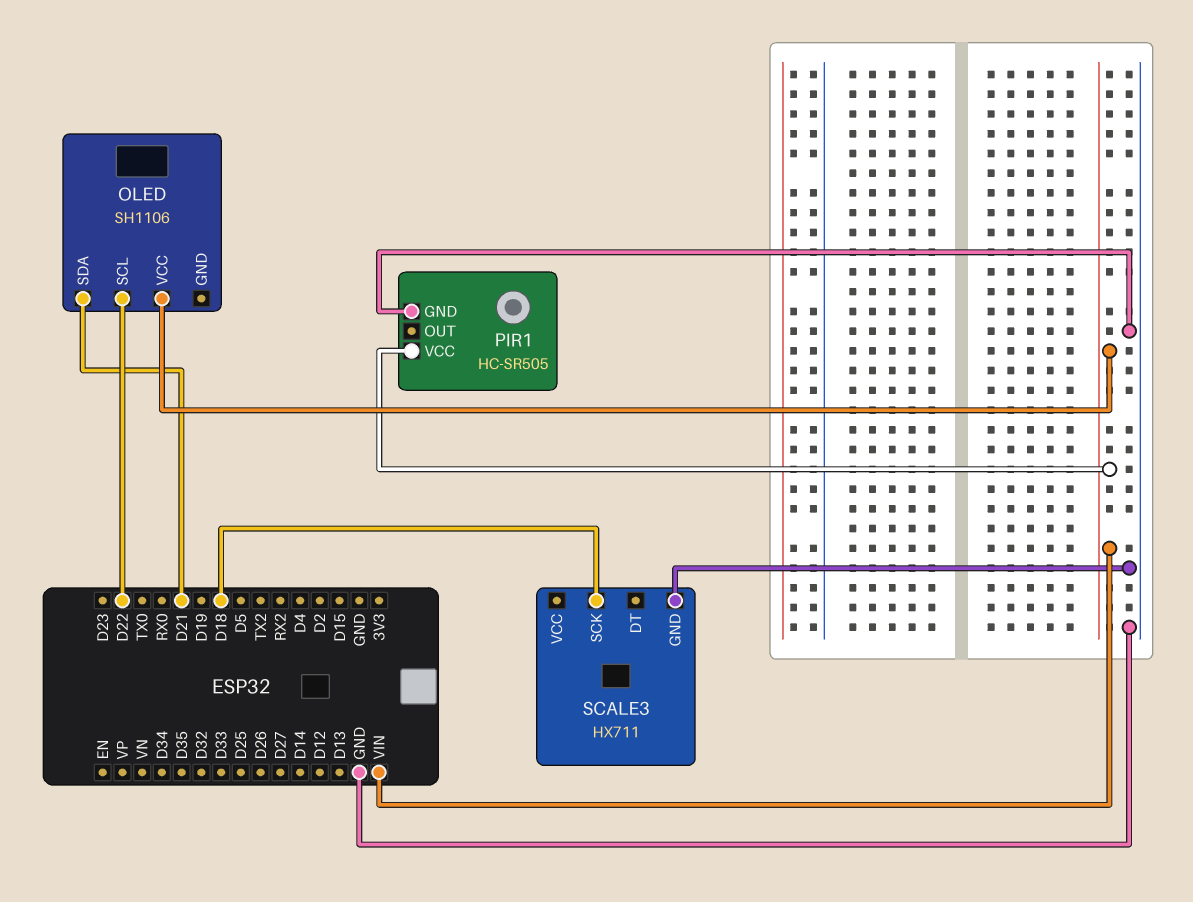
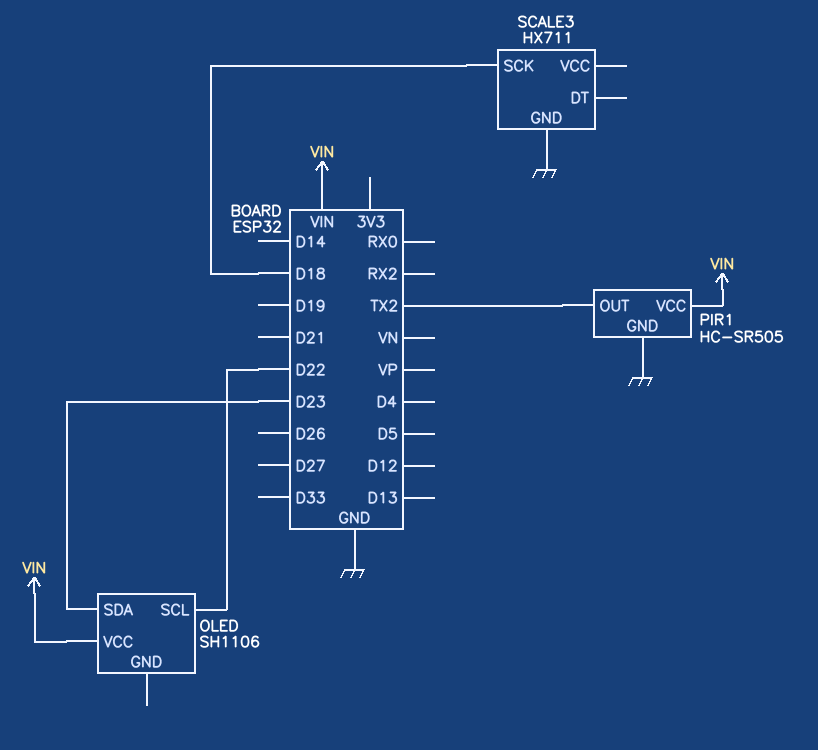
OLED pin SDA: D21 -> D23
PIR1 pin OUT: none -> TX2

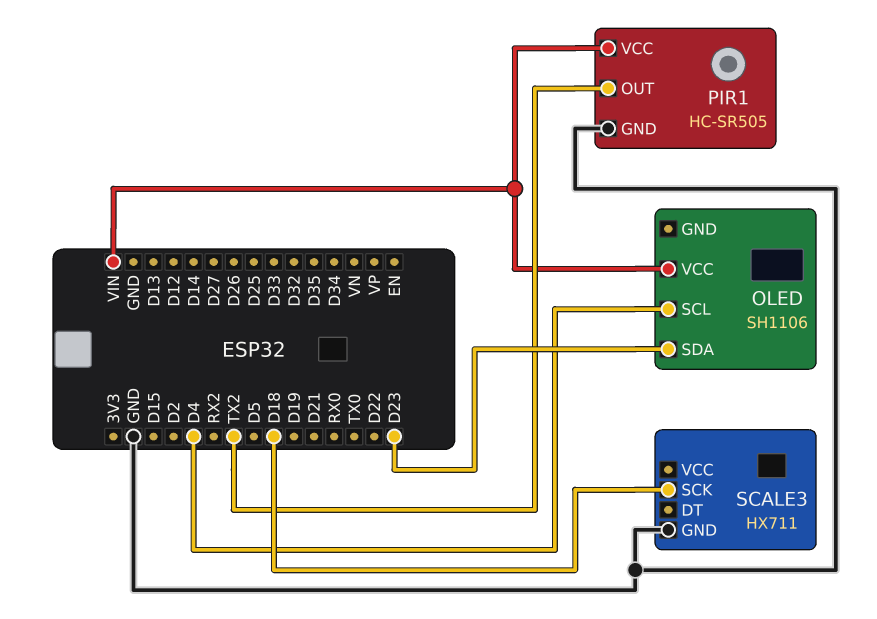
OLED pin SCL: D22 -> D4

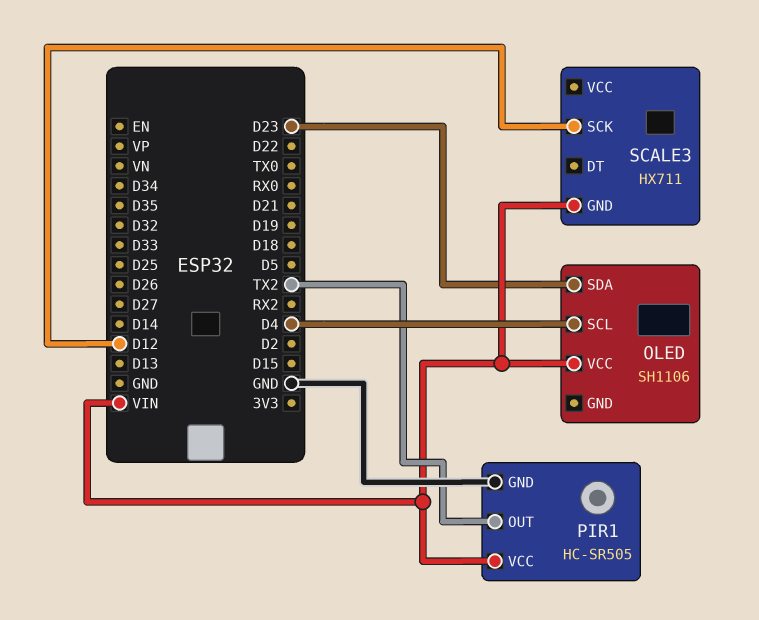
SCALE3 pin GND: GND -> VIN
SCALE3 pin SCK: D18 -> D12

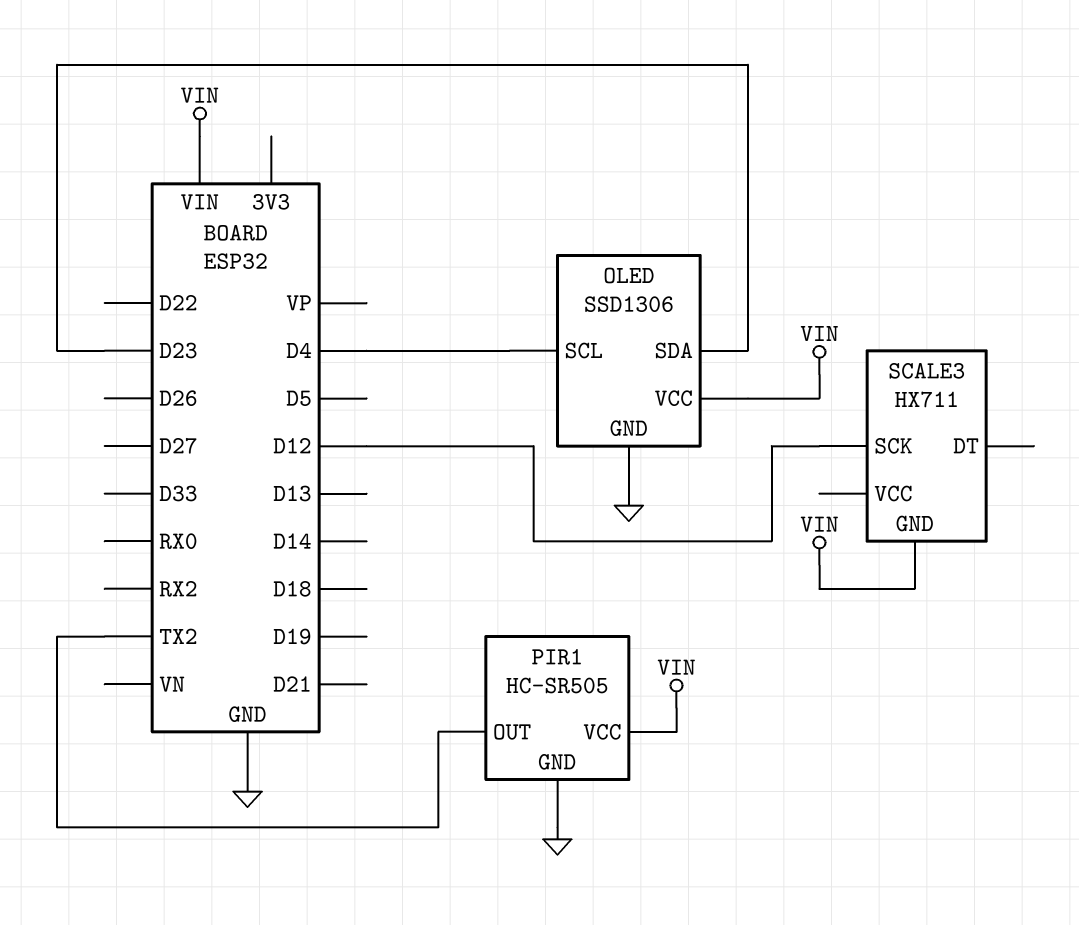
OLED: SH1106 -> SSD1306
OLED pin GND: none -> GND

